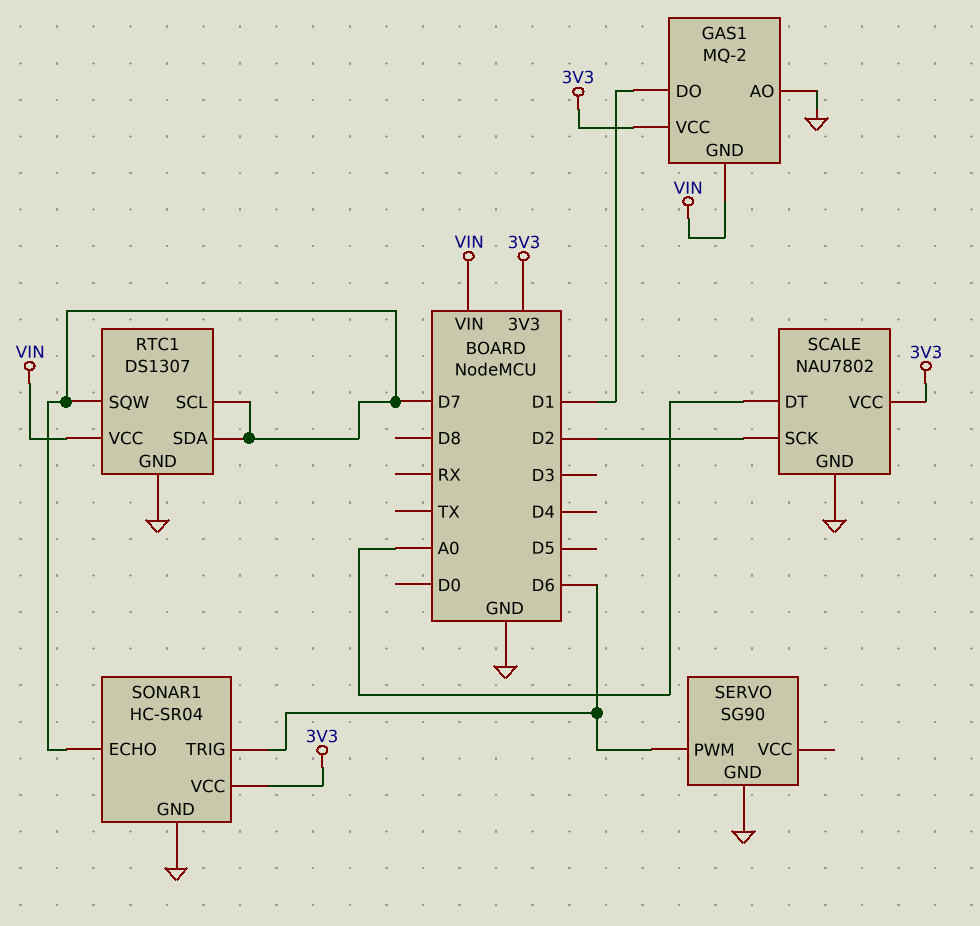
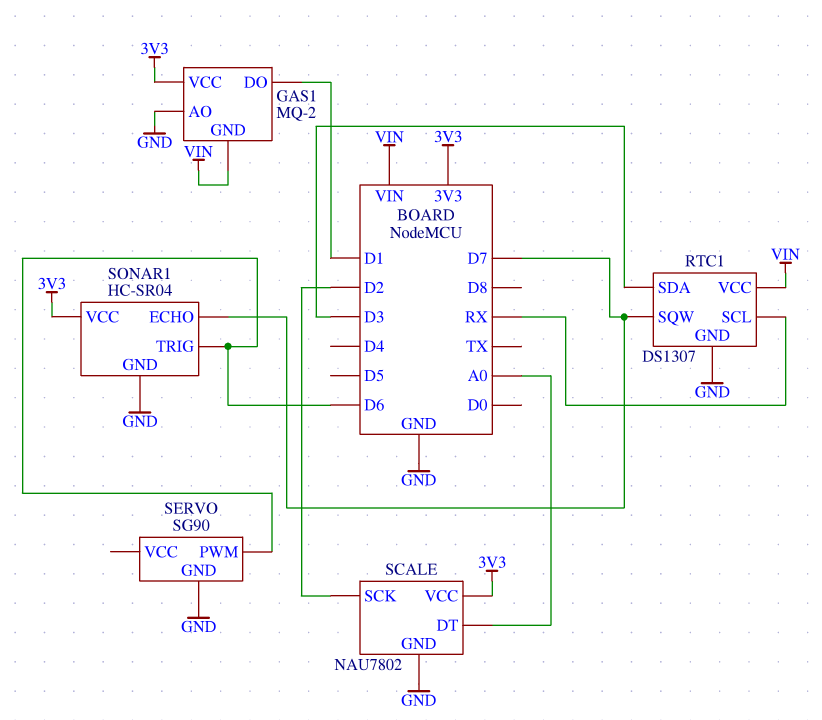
RTC1 pin SCL: D7 -> RX
RTC1 pin SDA: D7 -> D3

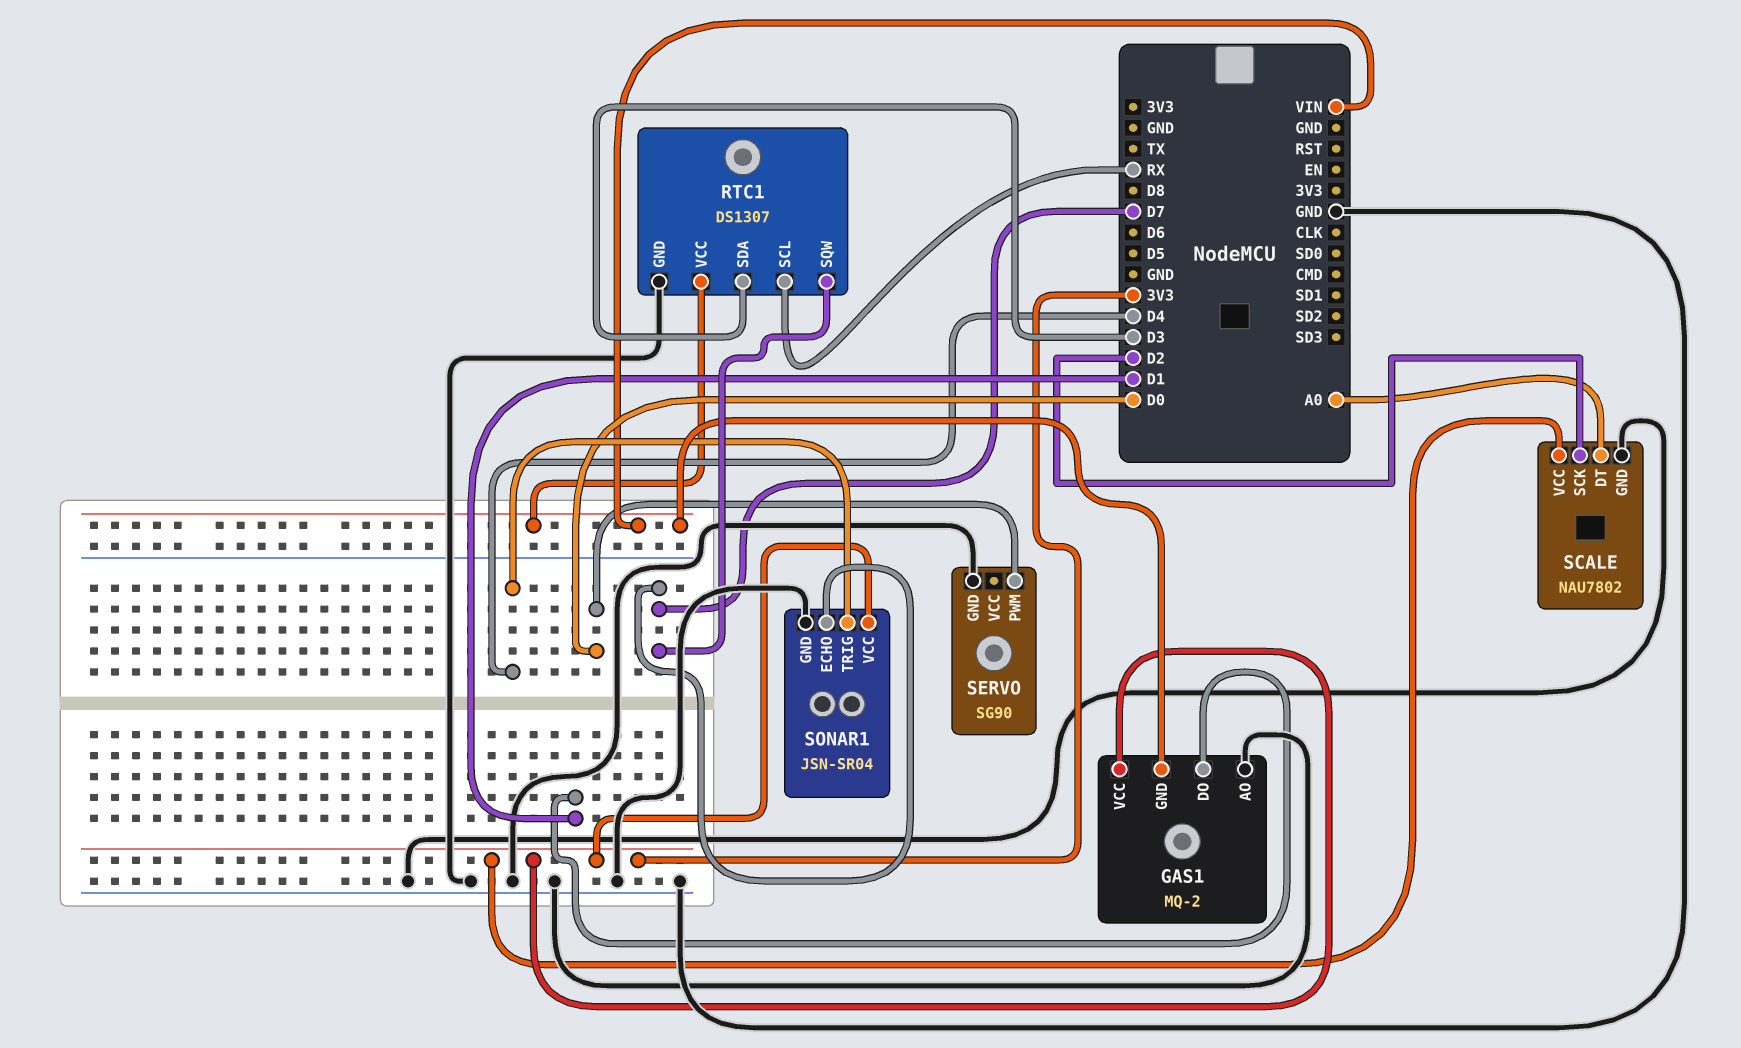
SERVO pin PWM: D6 -> D0
SONAR1: HC-SR04 -> JSN-SR04
SONAR1 pin TRIG: D6 -> D4

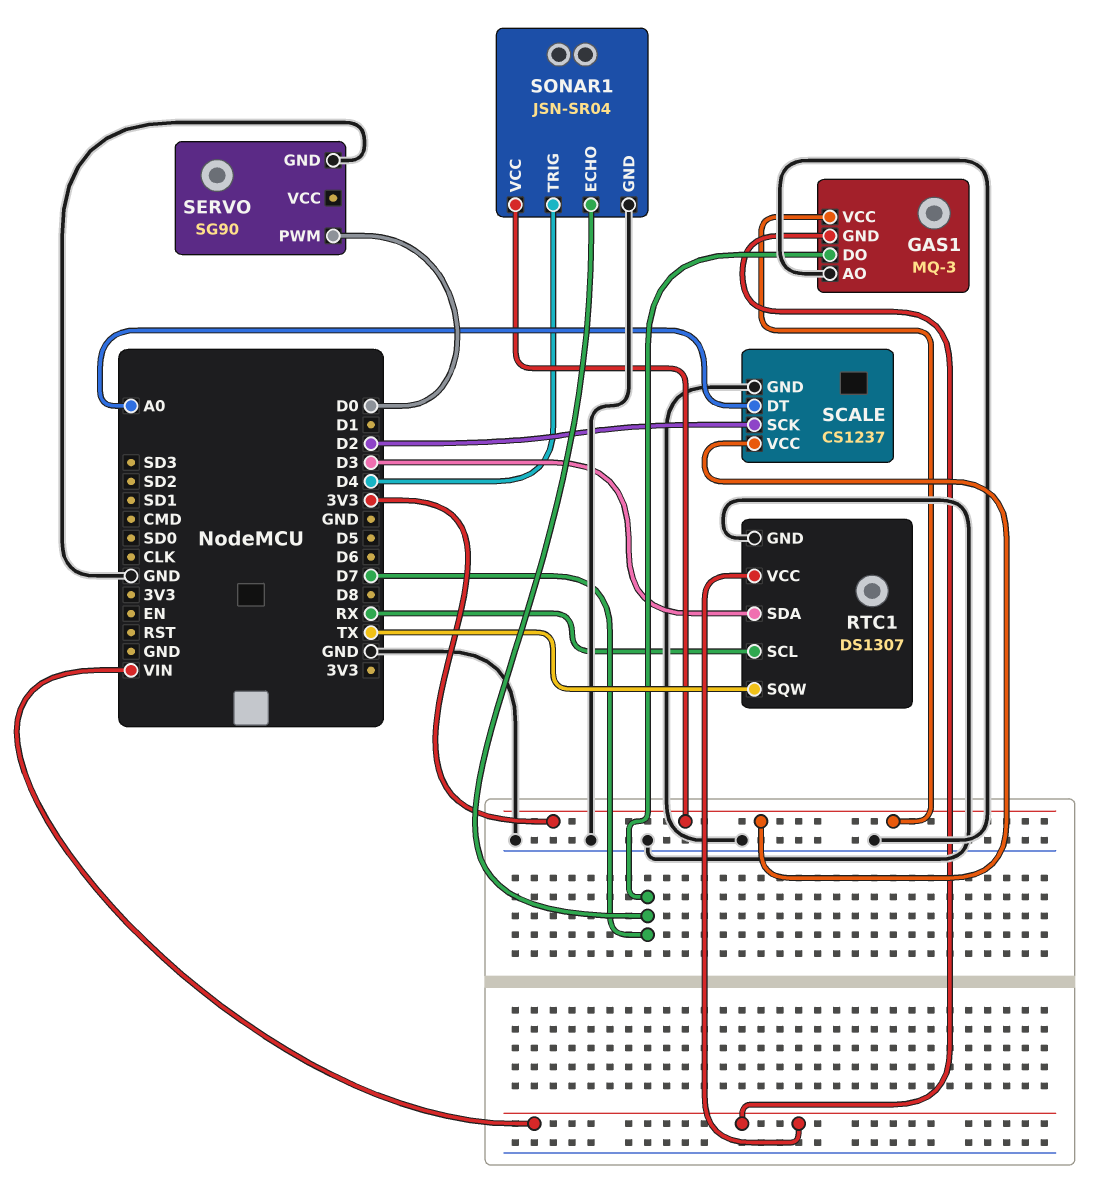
GAS1: MQ-2 -> MQ-3
GAS1 pin DO: D1 -> D7
RTC1 pin SQW: D7 -> TX
SCALE: NAU7802 -> CS1237

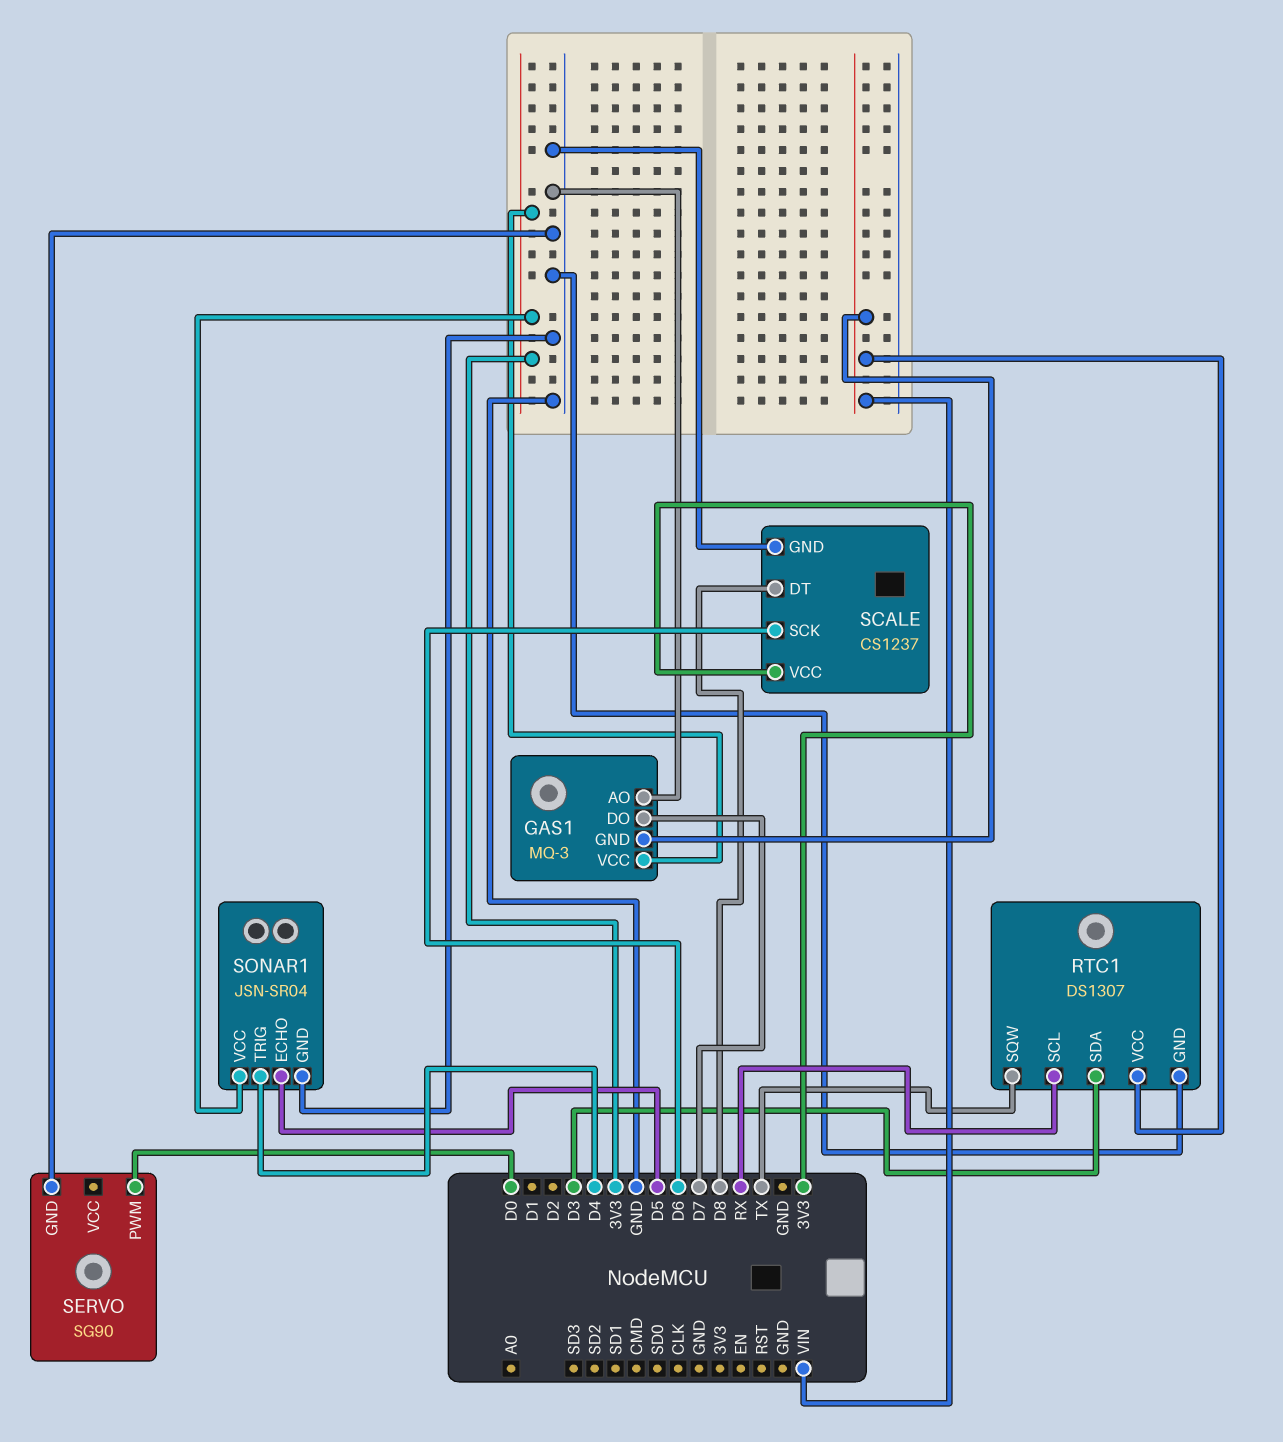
SCALE pin DT: A0 -> D8
SCALE pin SCK: D2 -> D6
SONAR1 pin ECHO: D7 -> D5

